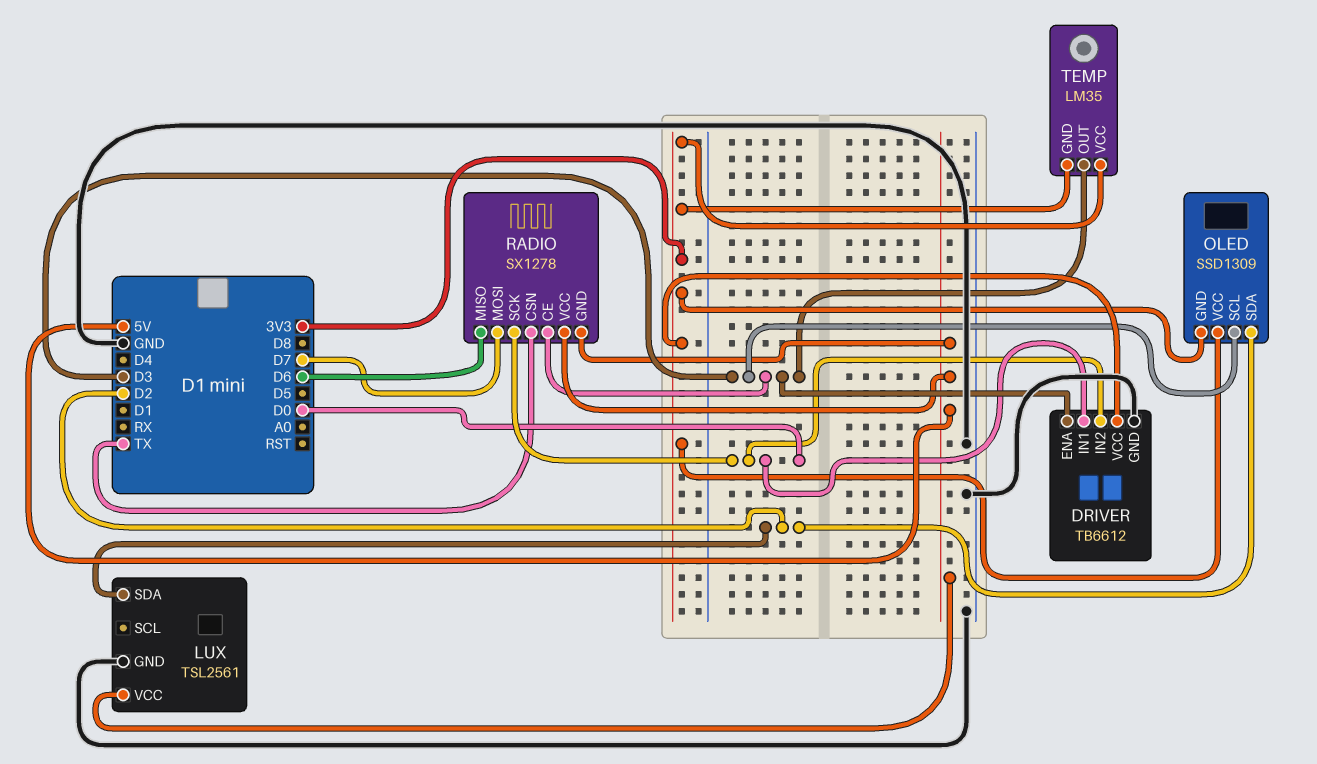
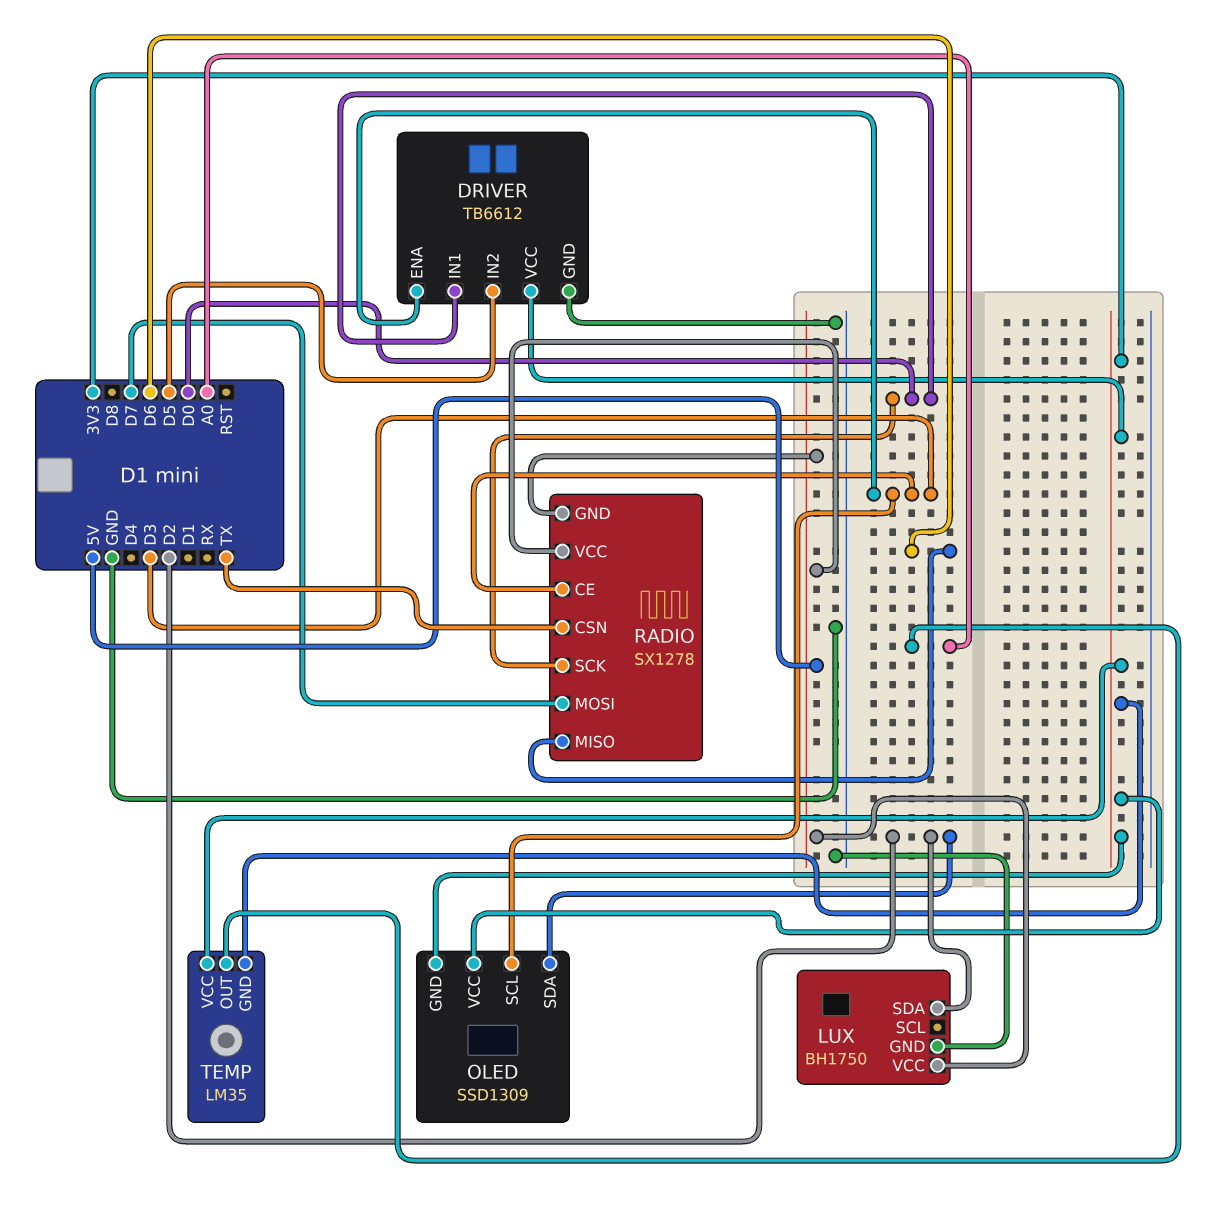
DRIVER pin IN2: D0 -> D5
LUX: TSL2561 -> BH1750
TEMP pin OUT: D3 -> A0

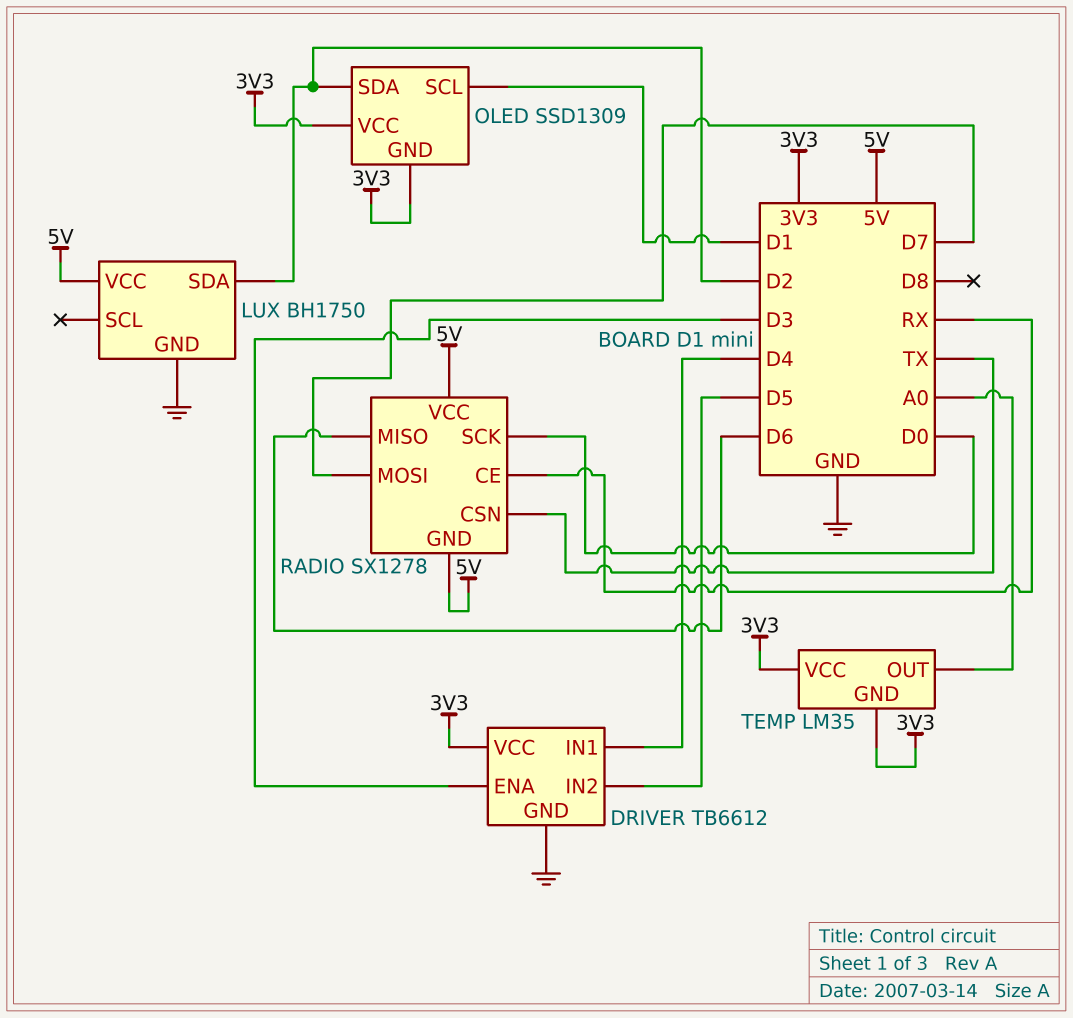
DRIVER pin IN1: D0 -> D4
OLED pin SCL: D3 -> D1
RADIO pin CE: D3 -> RX

